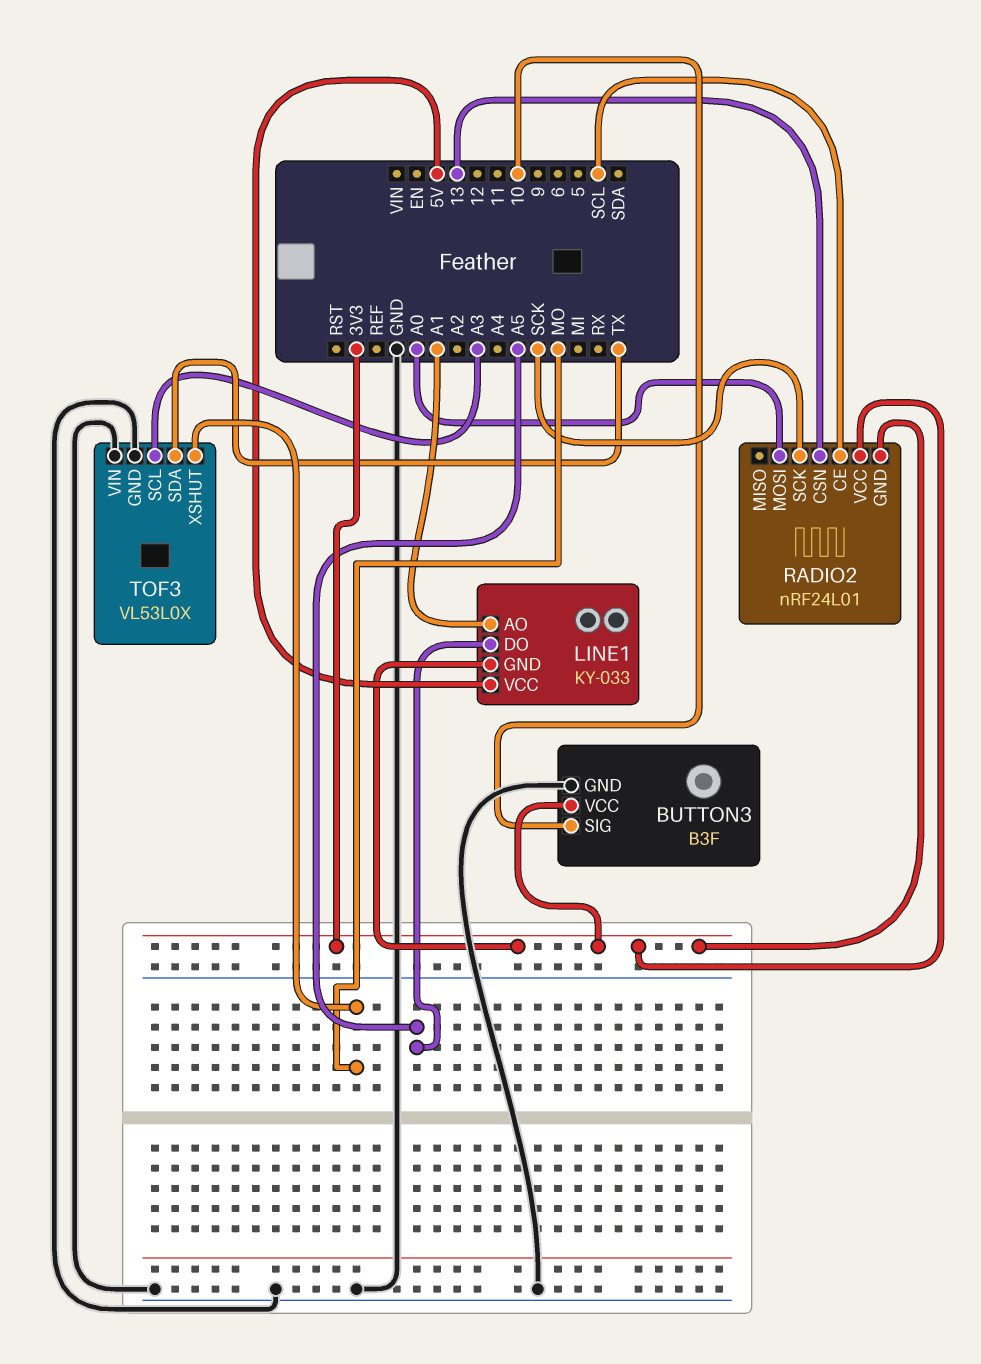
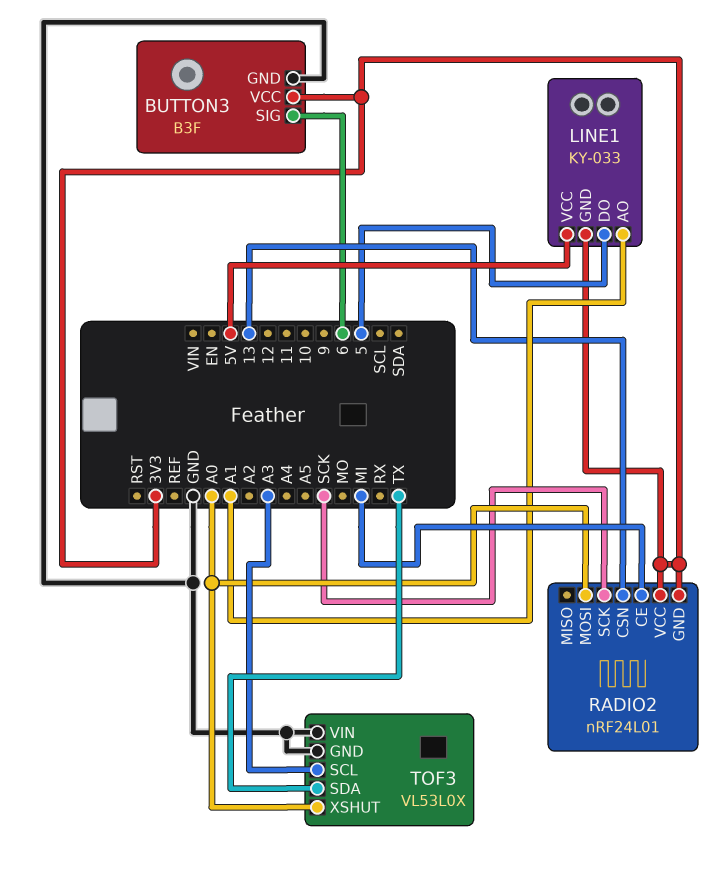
BUTTON3 pin SIG: 10 -> 6
LINE1 pin DO: A5 -> 5
RADIO2 pin CE: SCL -> MI
TOF3 pin XSHUT: MO -> A0

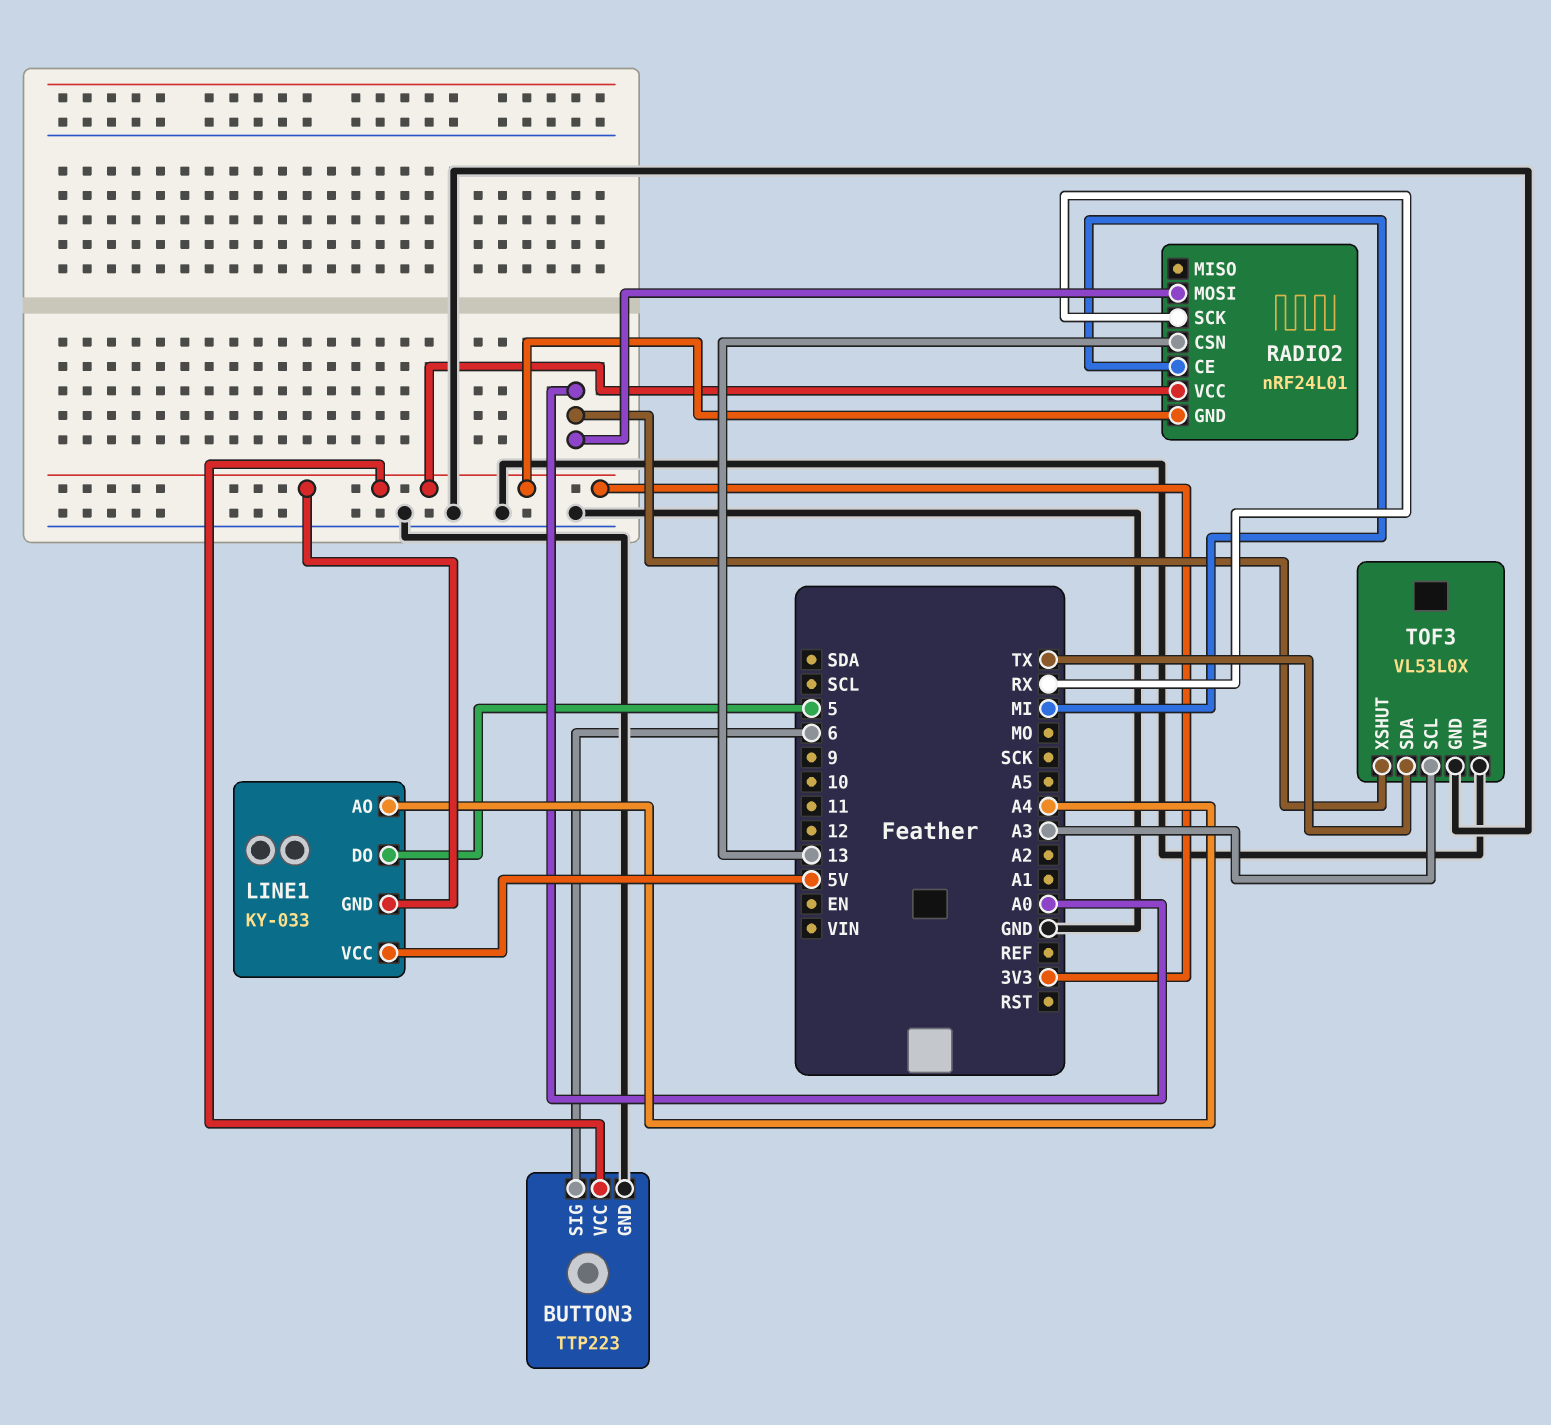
BUTTON3: B3F -> TTP223
LINE1 pin AO: A1 -> A4
RADIO2 pin SCK: SCK -> RX

